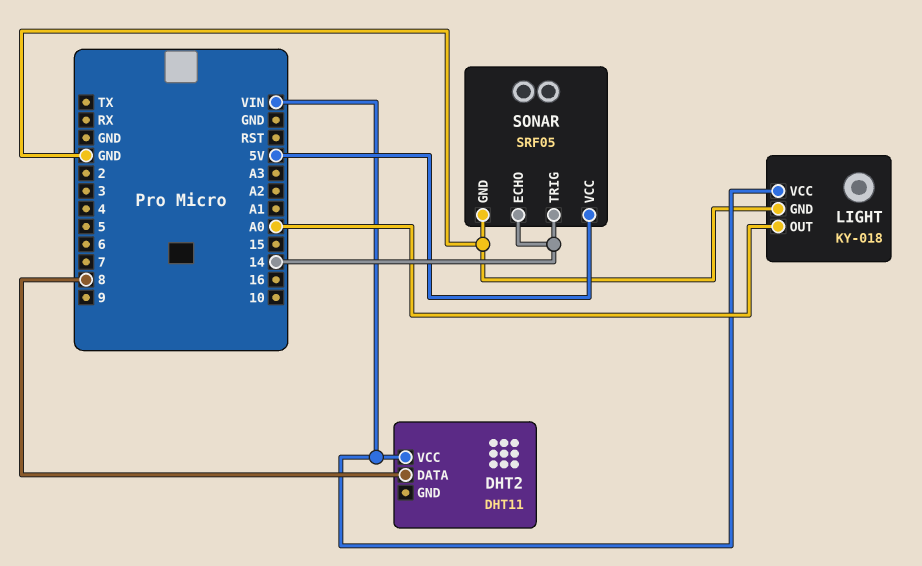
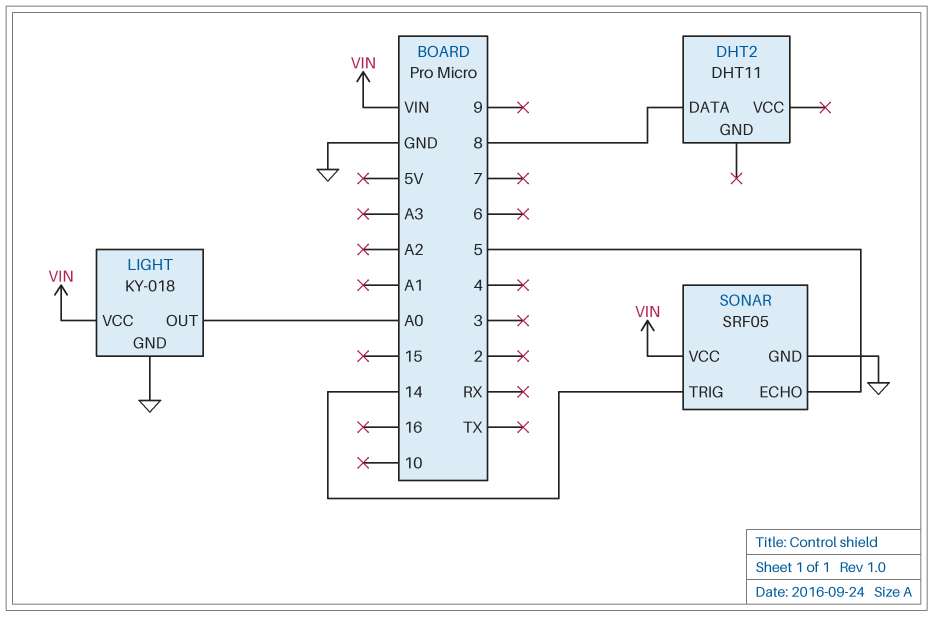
DHT2 pin VCC: VIN -> none
SONAR pin ECHO: 14 -> 5
SONAR pin VCC: 5V -> VIN

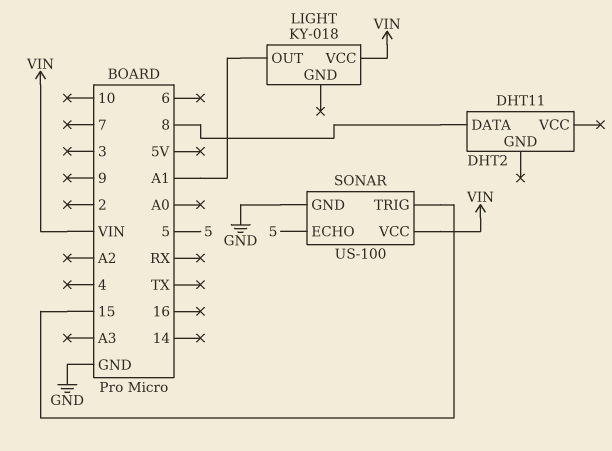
LIGHT pin GND: GND -> none
LIGHT pin OUT: A0 -> A1
SONAR: SRF05 -> US-100
SONAR pin TRIG: 14 -> 15

